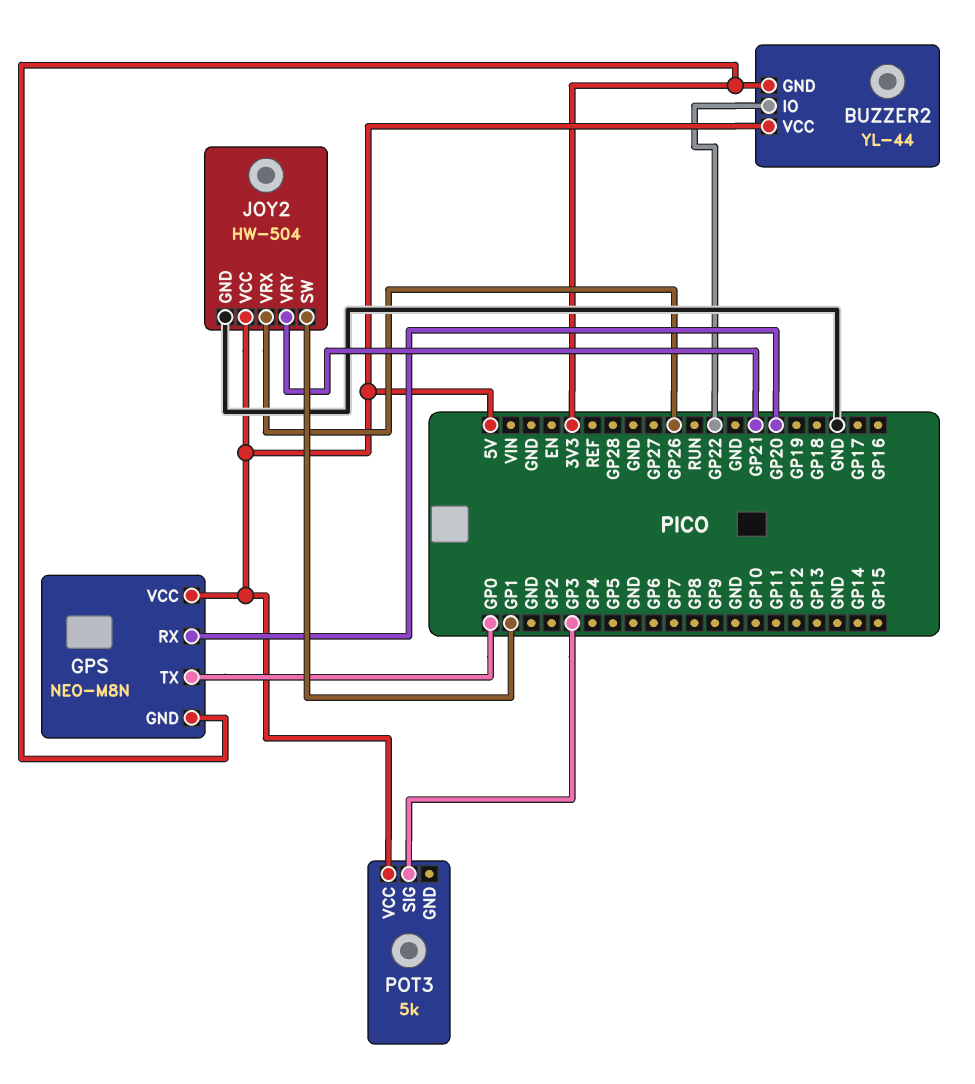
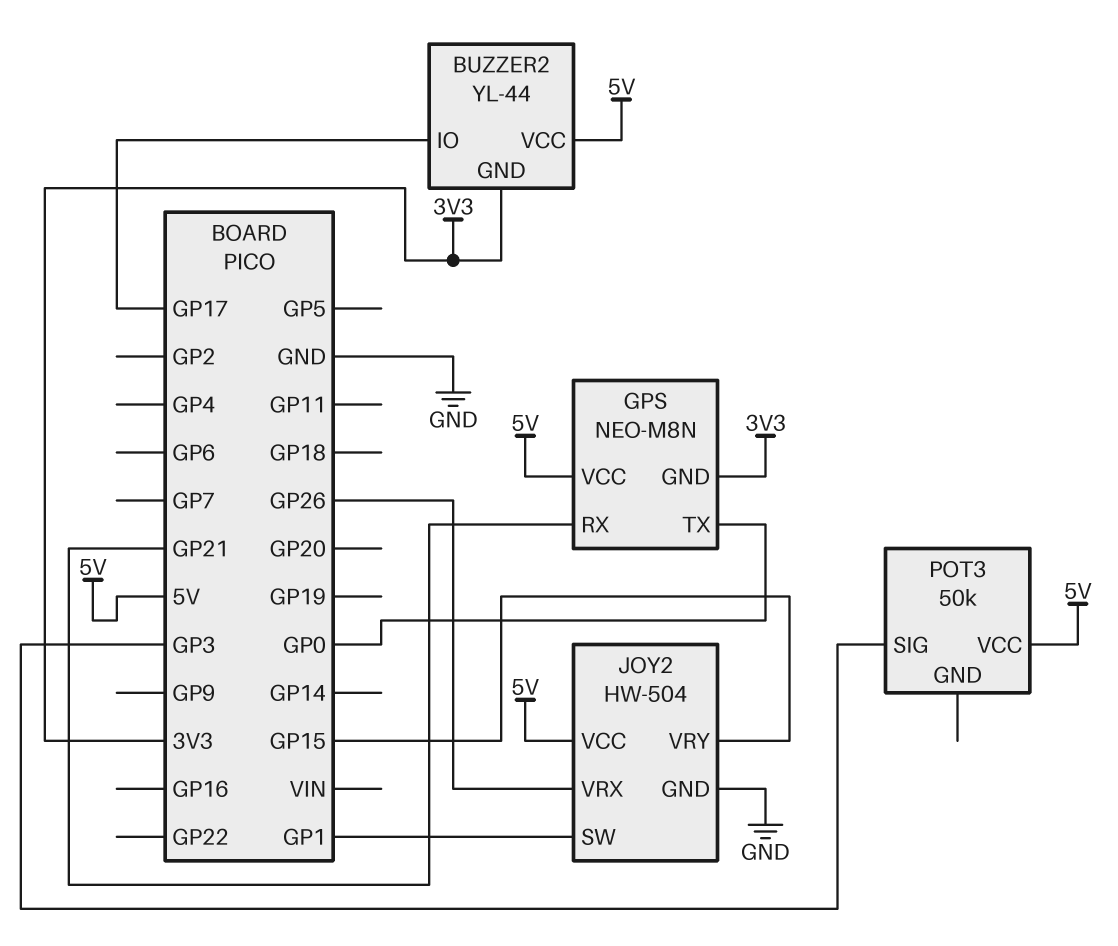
BUZZER2 pin IO: GP22 -> GP17
GPS pin RX: GP20 -> GP21
JOY2 pin VRY: GP21 -> GP15
POT3: 5k -> 50k

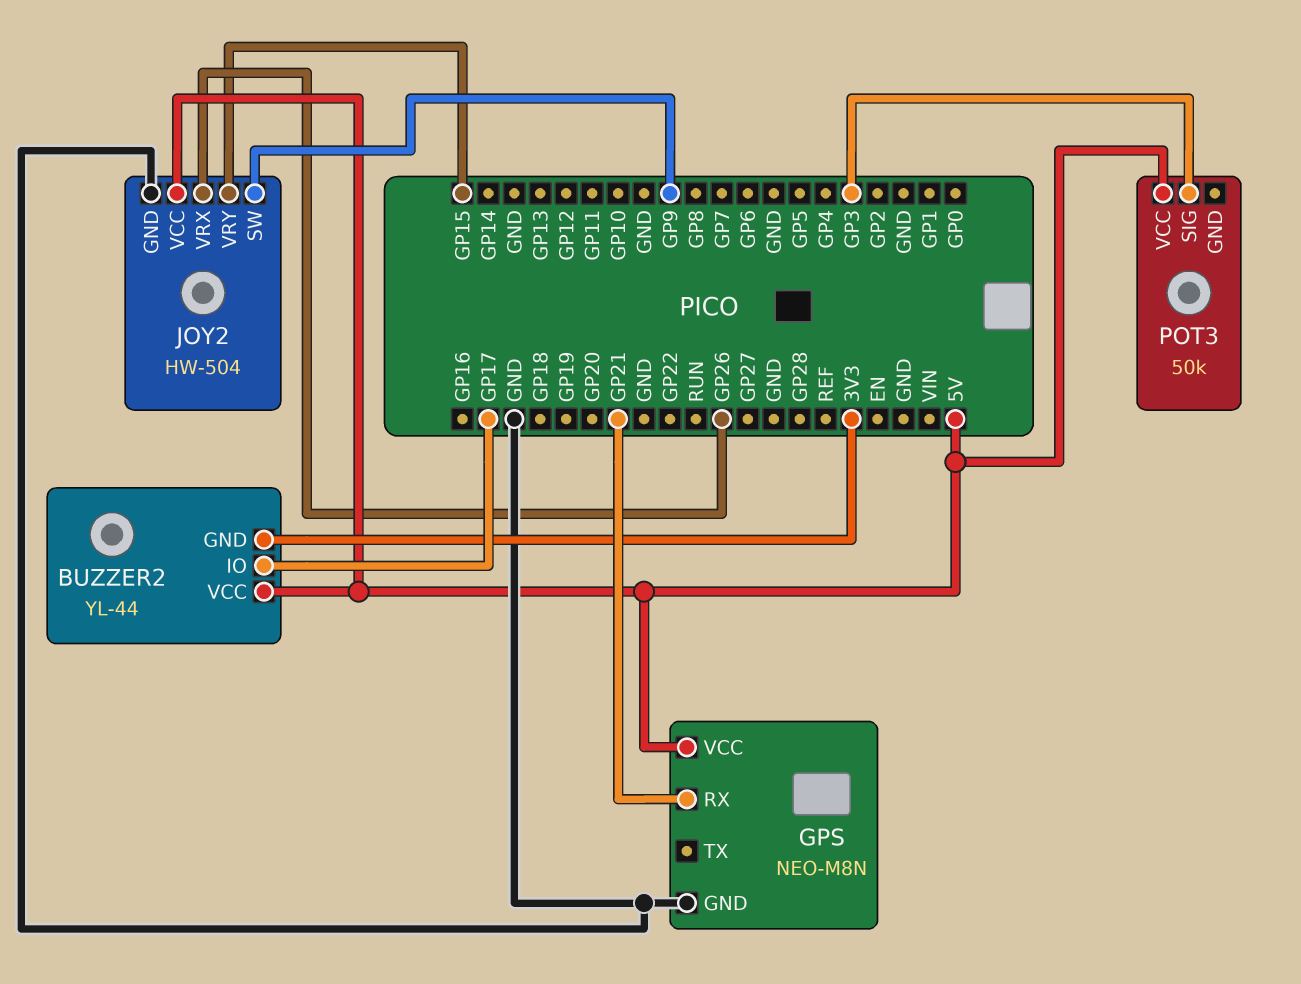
GPS pin GND: 3V3 -> GND
GPS pin TX: GP0 -> none
JOY2 pin SW: GP1 -> GP9

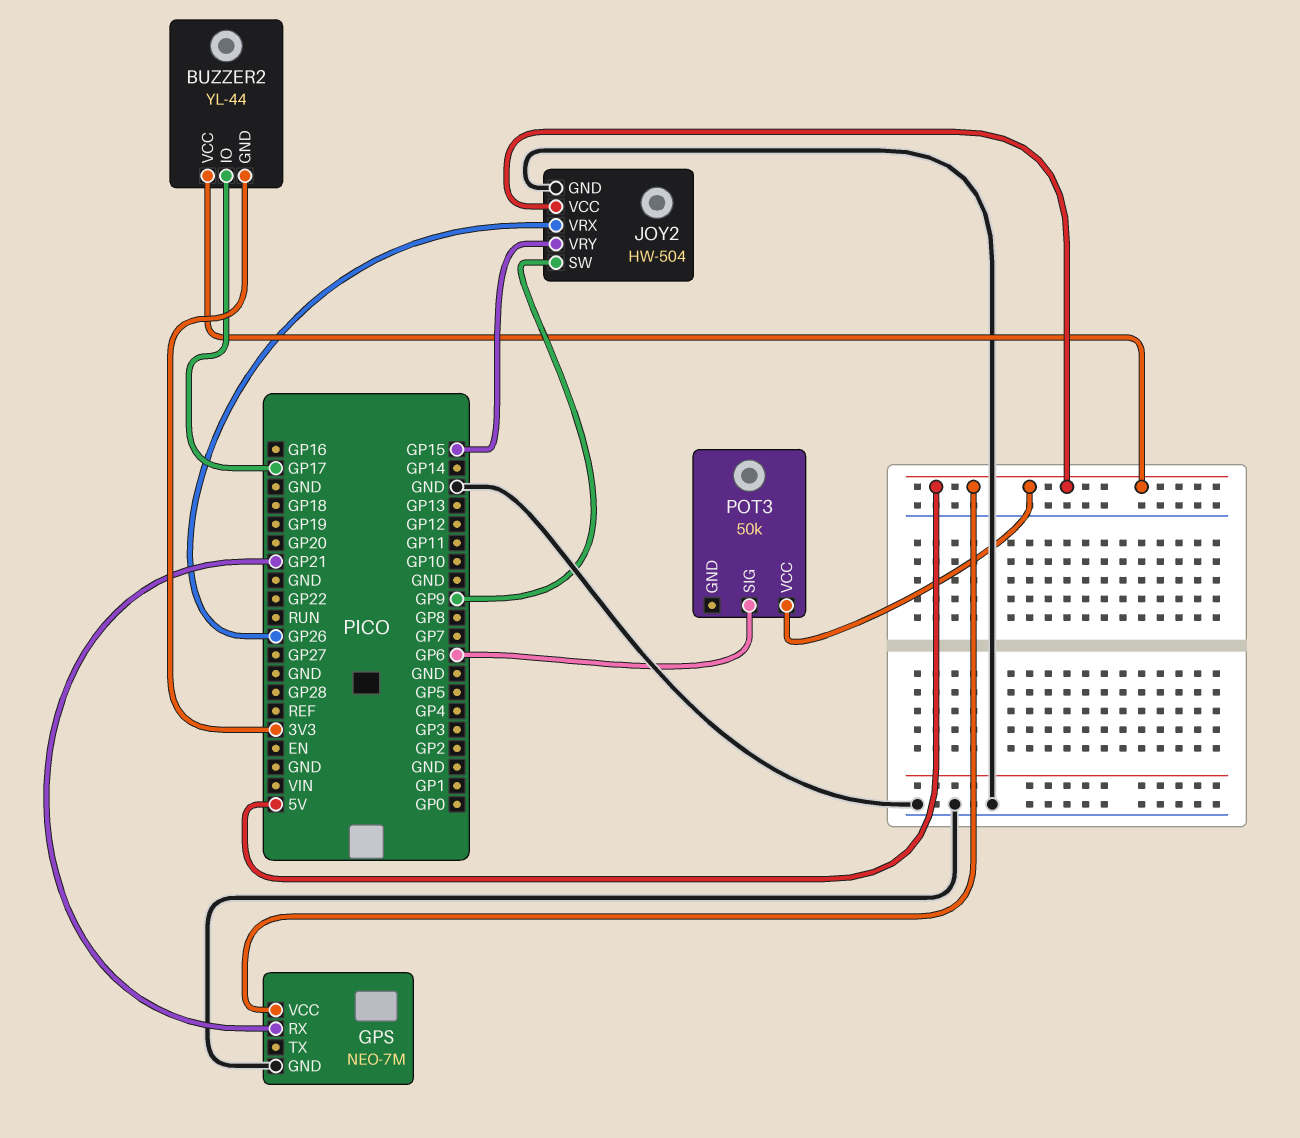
GPS: NEO-M8N -> NEO-7M
POT3 pin SIG: GP3 -> GP6

